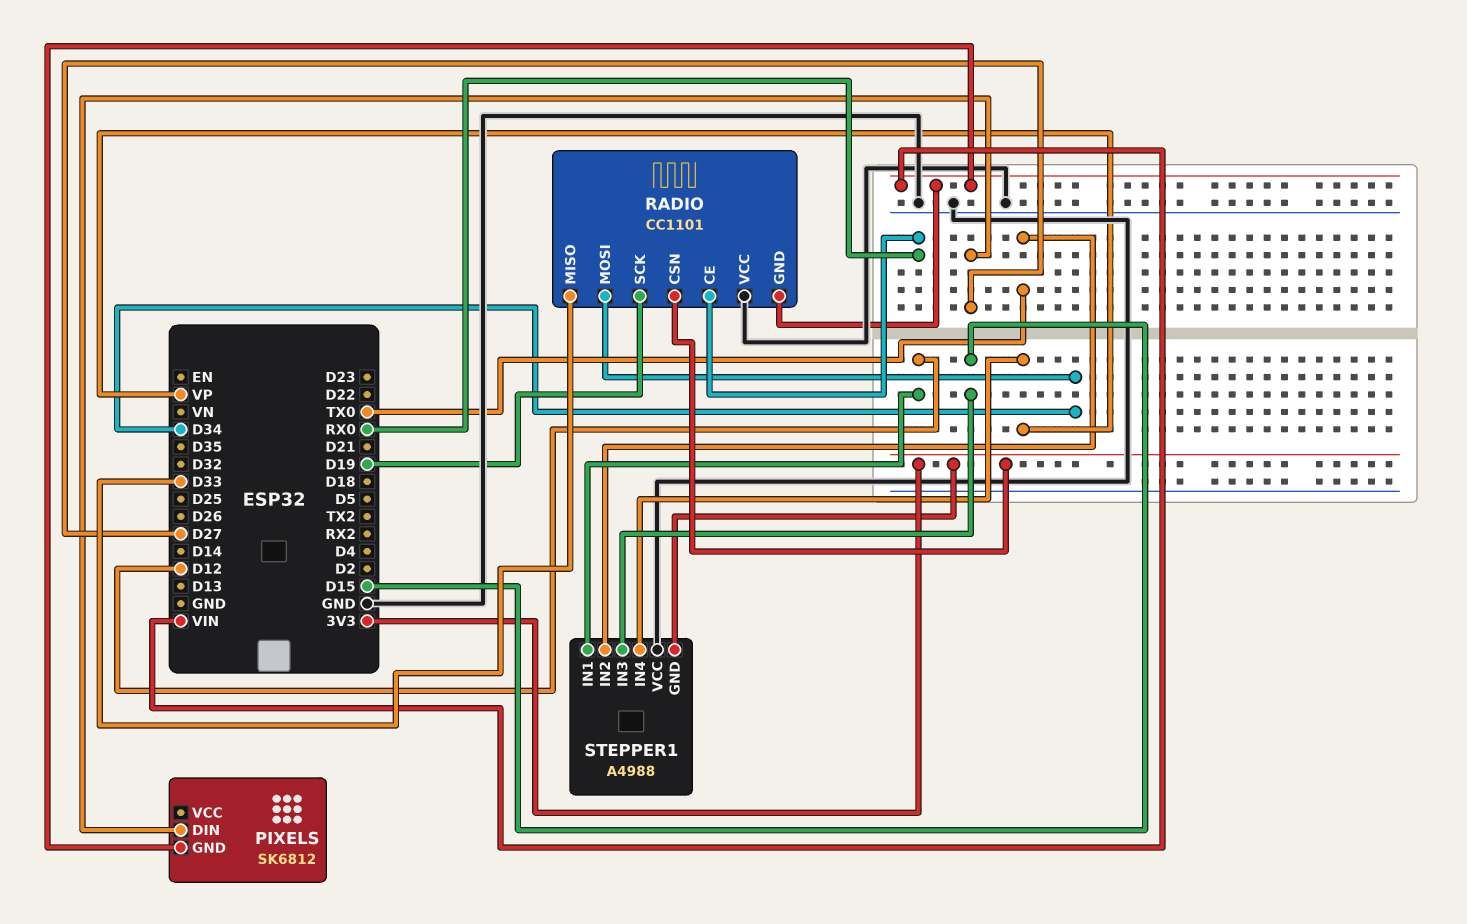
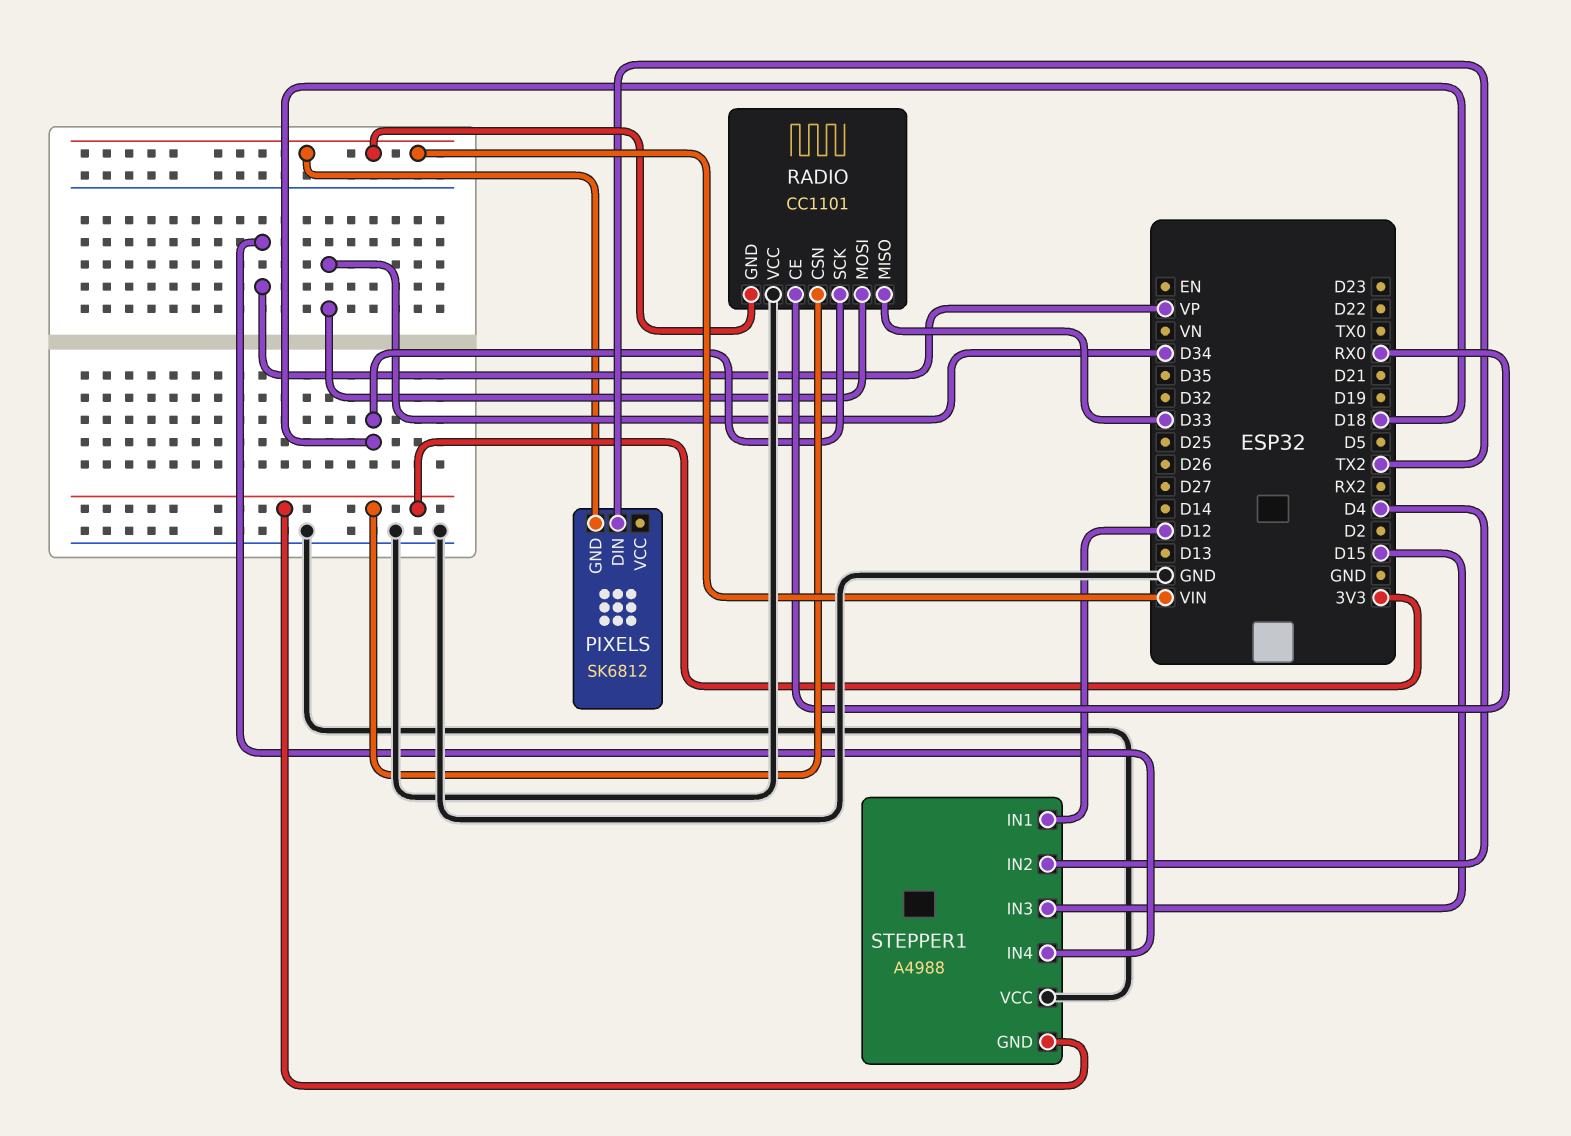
PIXELS pin DIN: D27 -> TX2
RADIO pin SCK: D19 -> D18
STEPPER1 pin IN2: TX0 -> D4

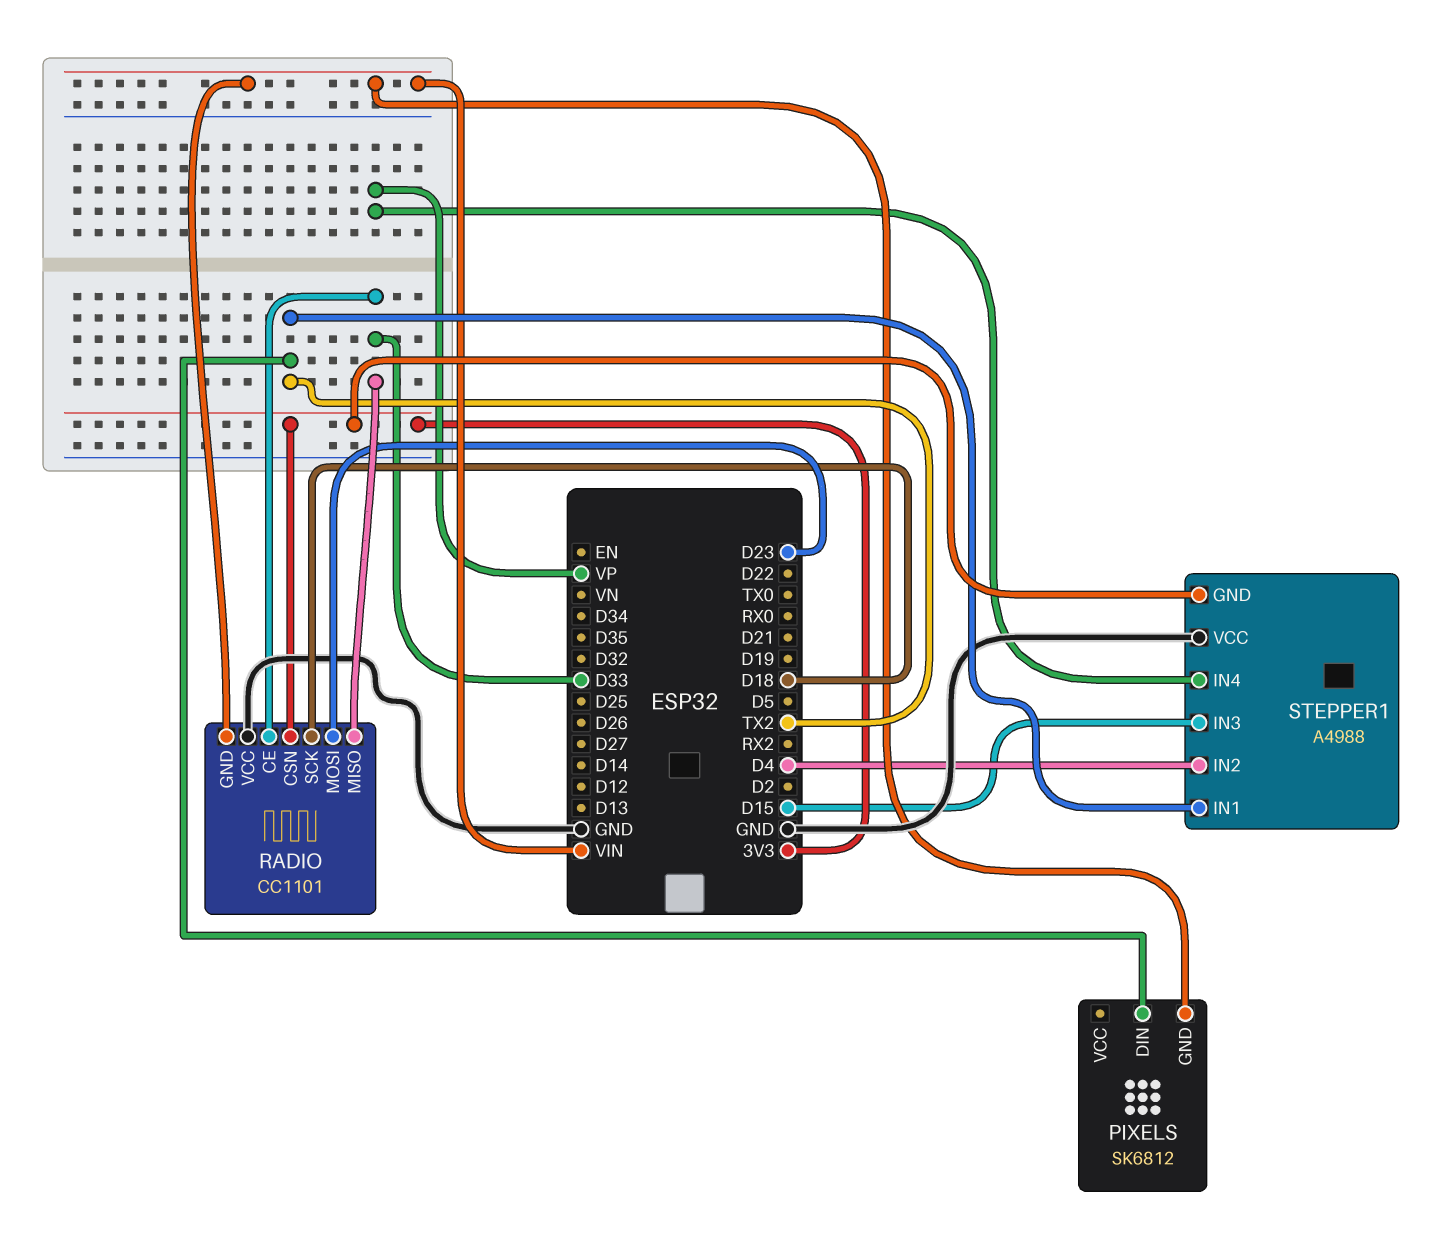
RADIO pin CE: RX0 -> D33
RADIO pin MOSI: D34 -> D23
STEPPER1 pin IN1: D12 -> TX2

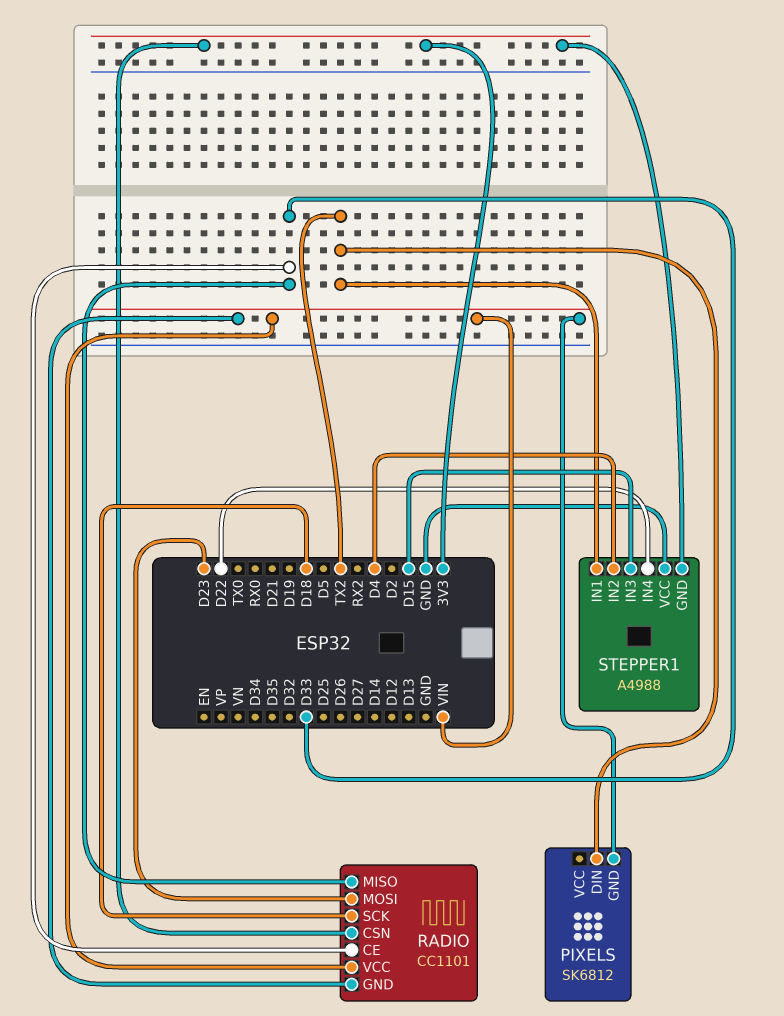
RADIO pin VCC: GND -> VIN
STEPPER1 pin IN4: VP -> D22

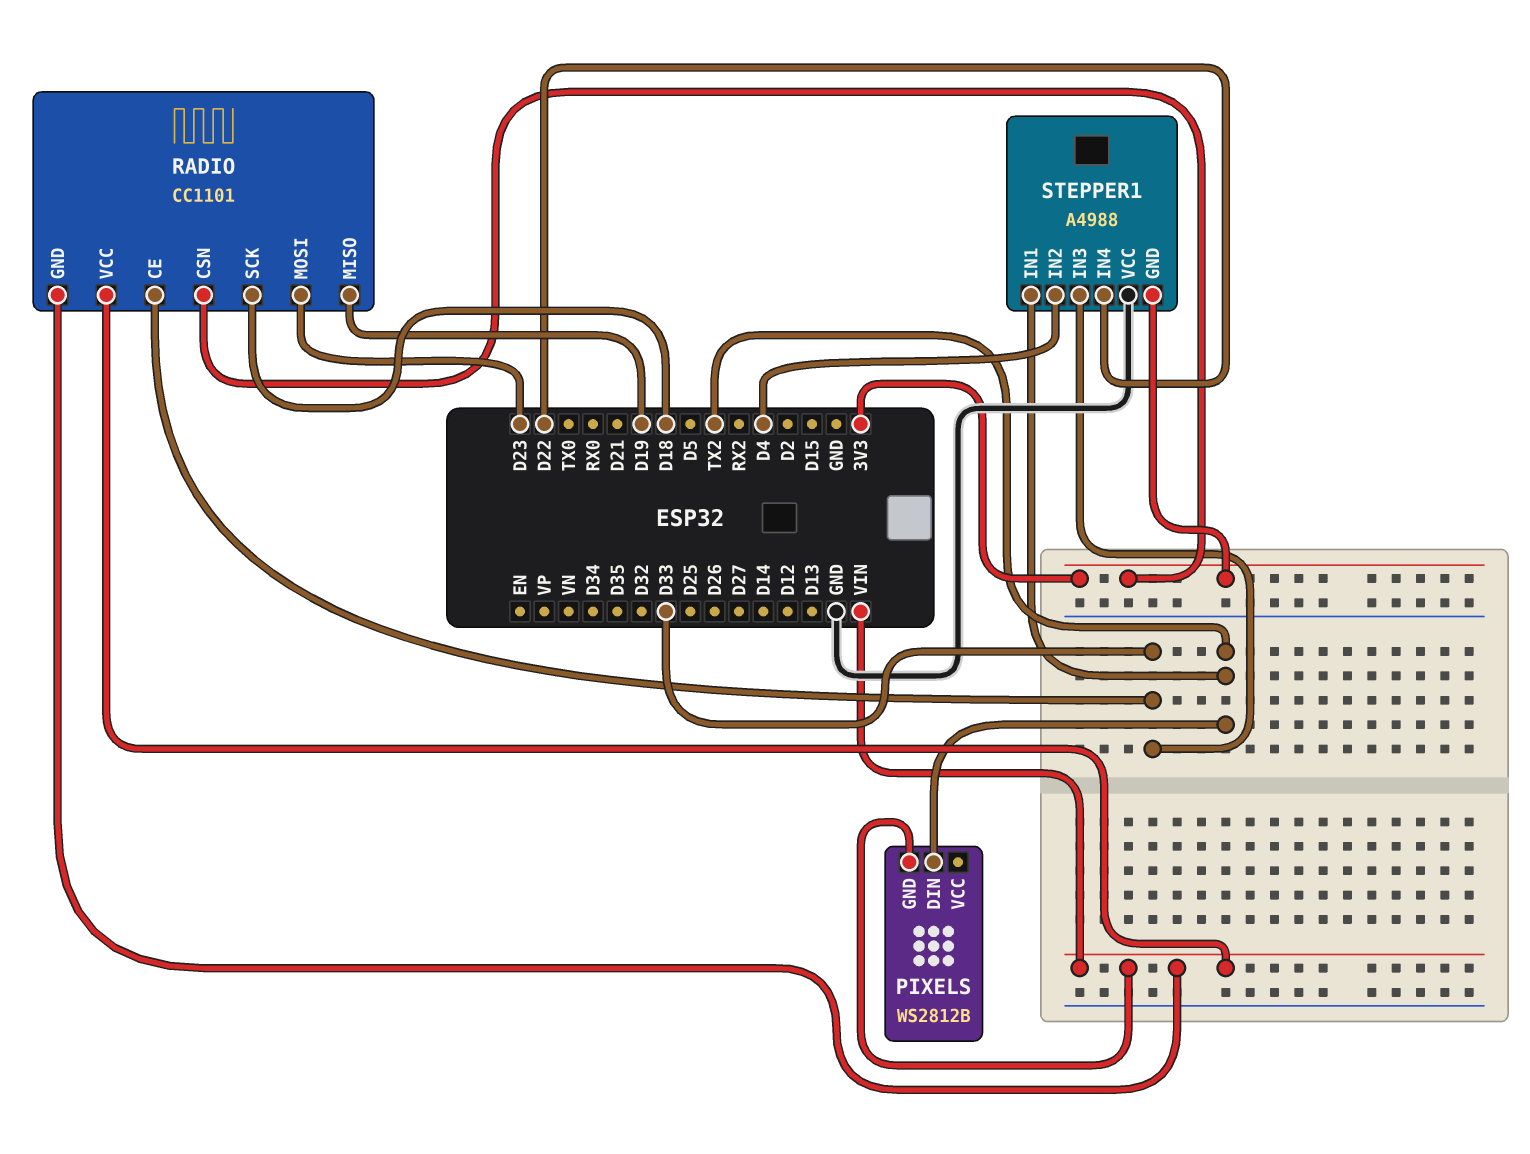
PIXELS: SK6812 -> WS2812B
RADIO pin MISO: D33 -> D19
STEPPER1 pin IN3: D15 -> D33

